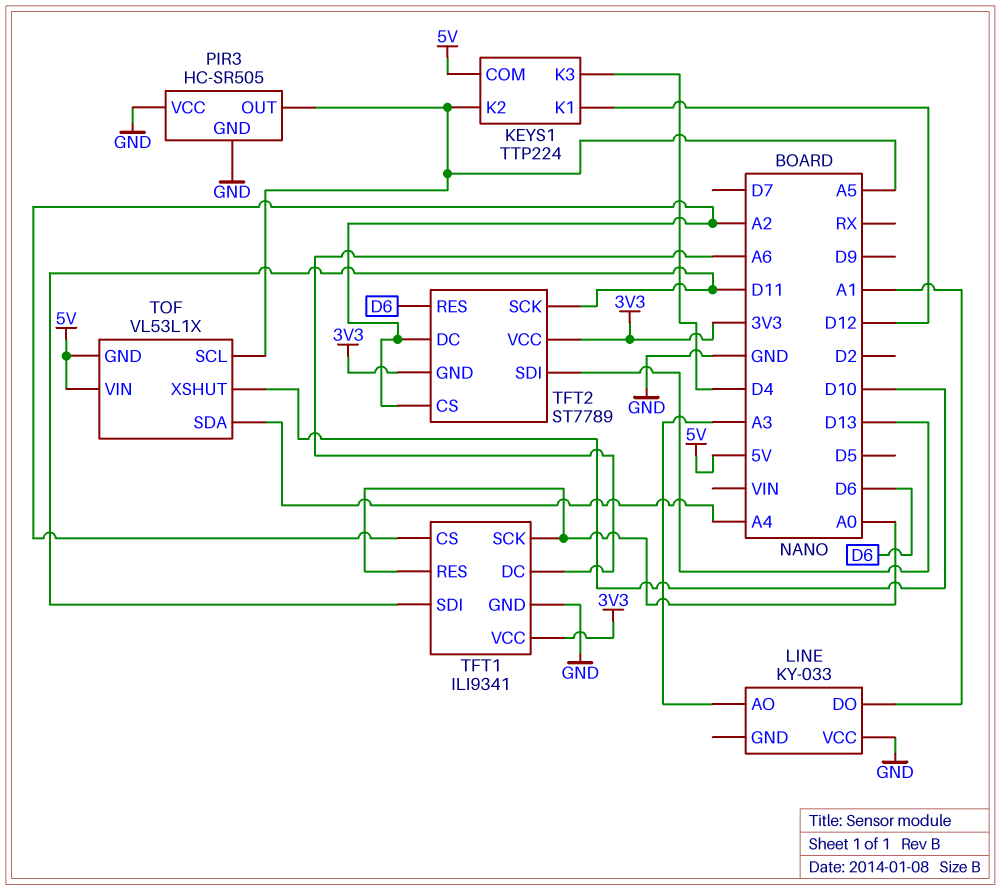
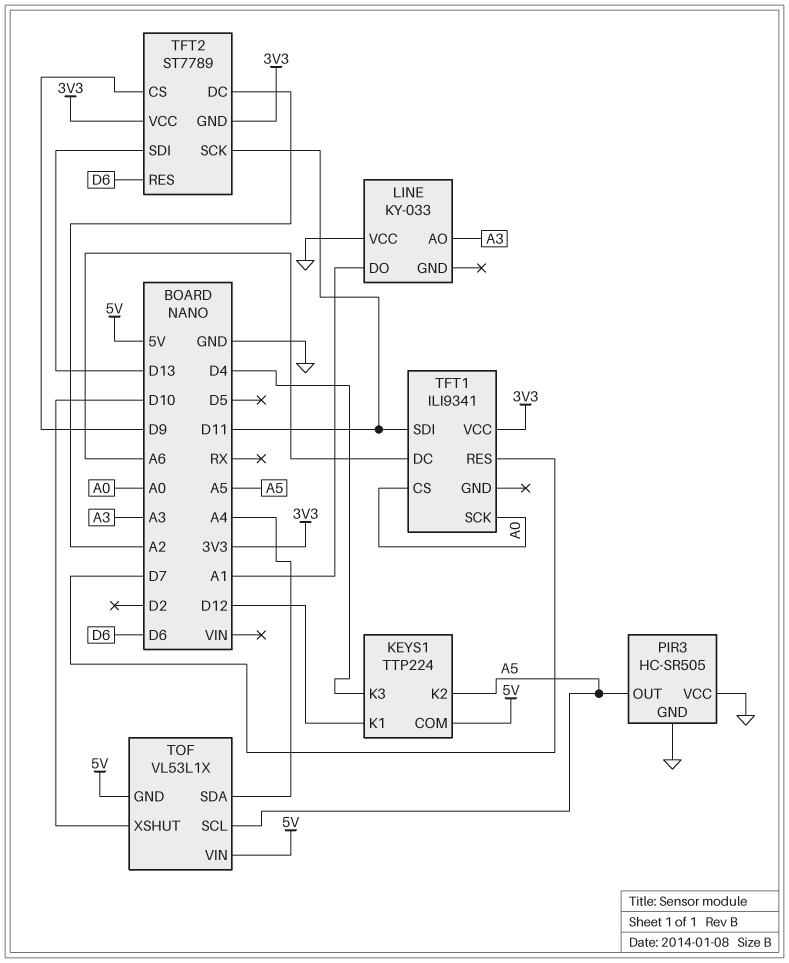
TFT1 pin CS: A2 -> A0
TFT1 pin GND: GND -> none
TFT1 pin RES: A0 -> D7
TFT2 pin CS: A2 -> D9

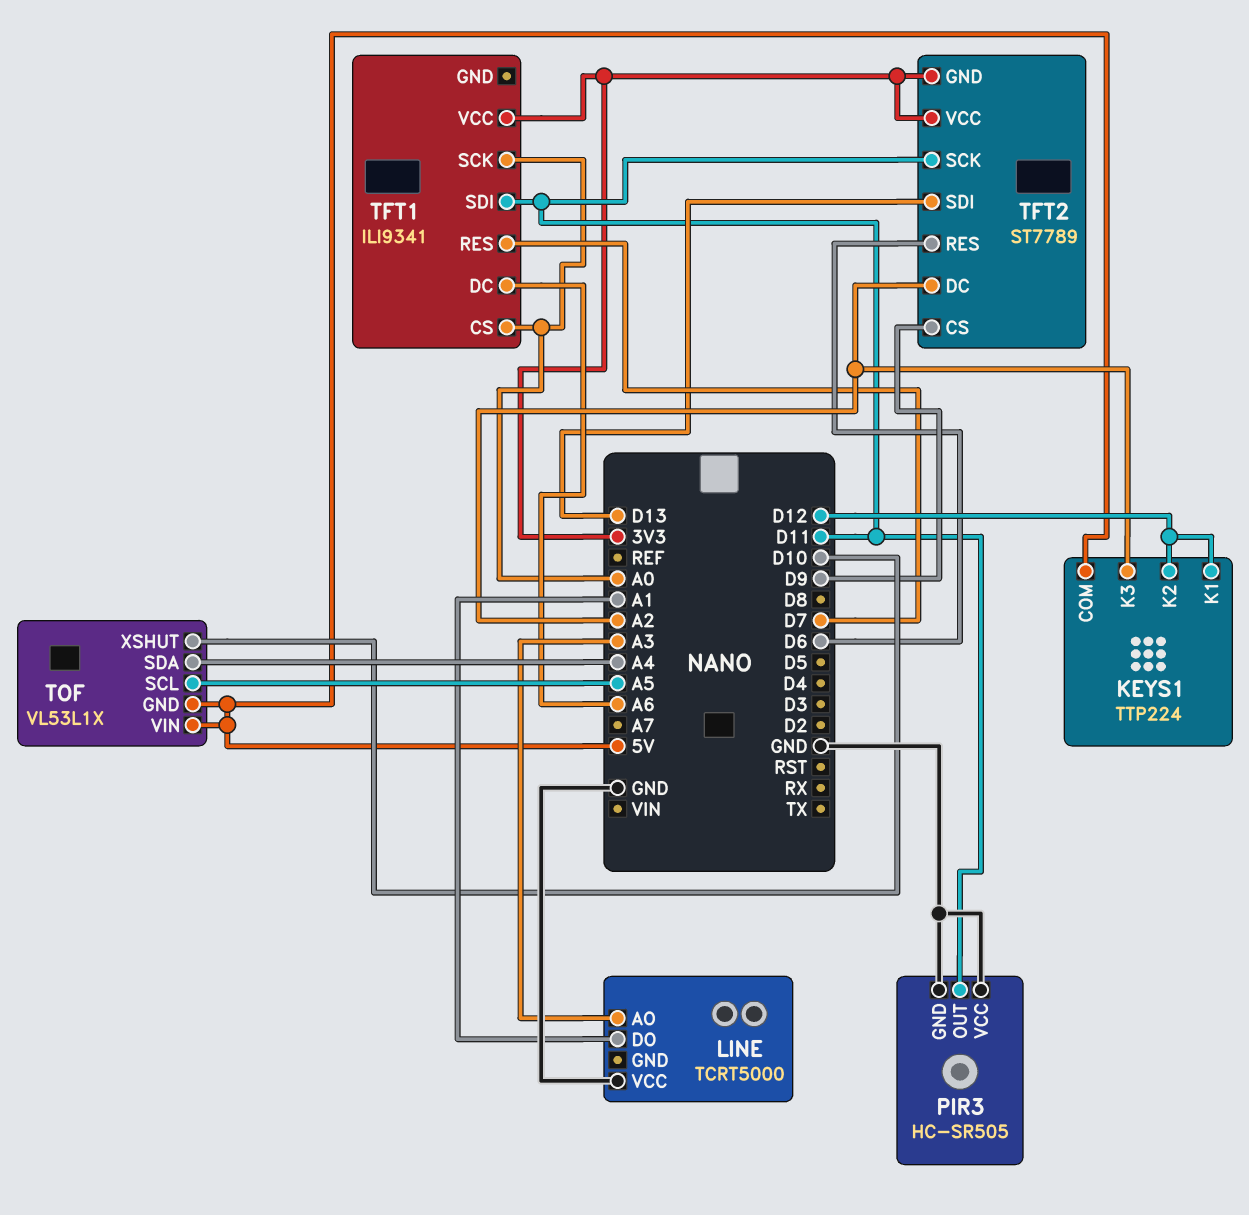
KEYS1 pin K2: A5 -> D12
KEYS1 pin K3: D4 -> A2
LINE: KY-033 -> TCRT5000
PIR3 pin OUT: A5 -> D11

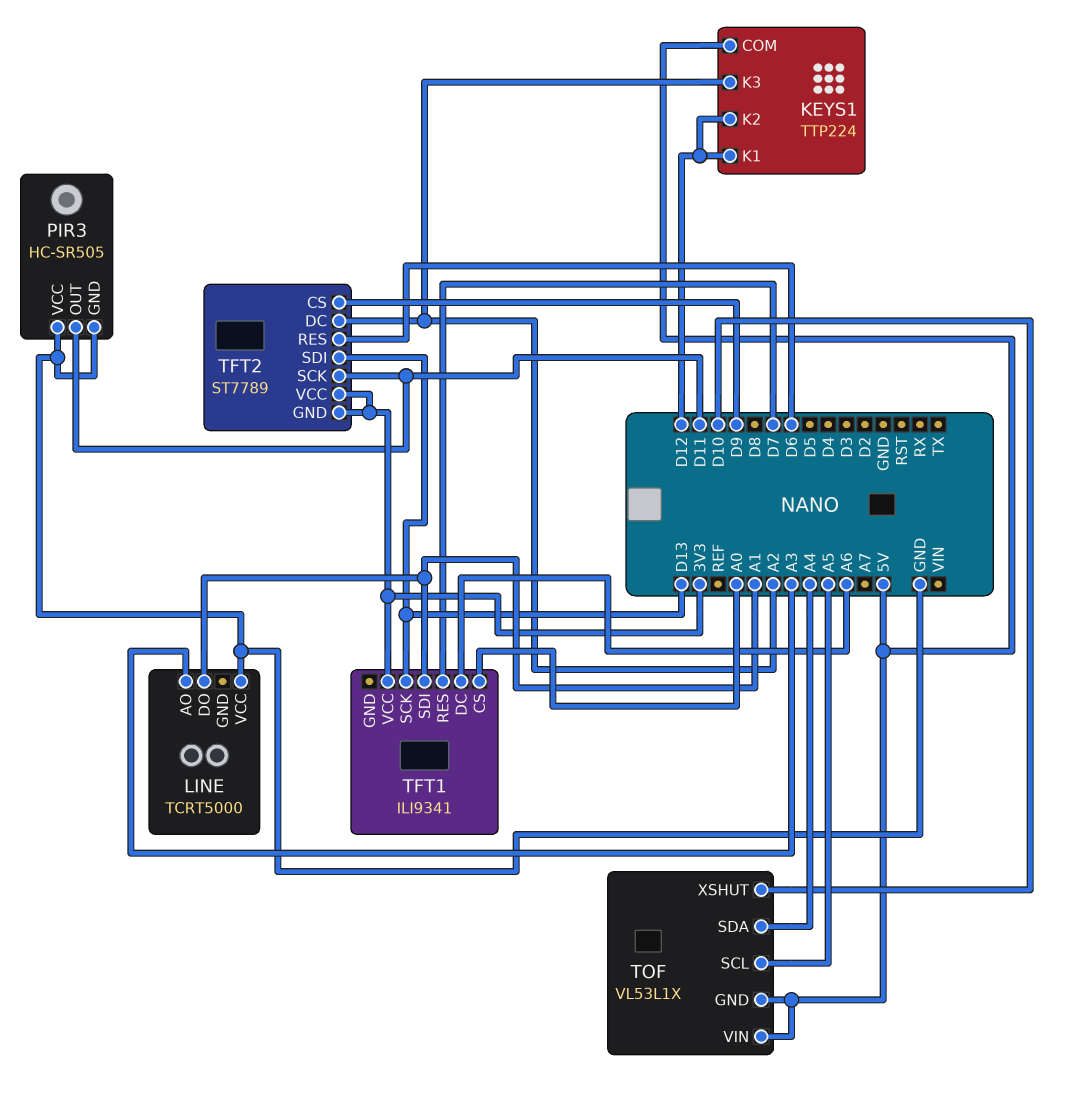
TFT1 pin SCK: A0 -> D13
TFT1 pin SDI: D11 -> A1

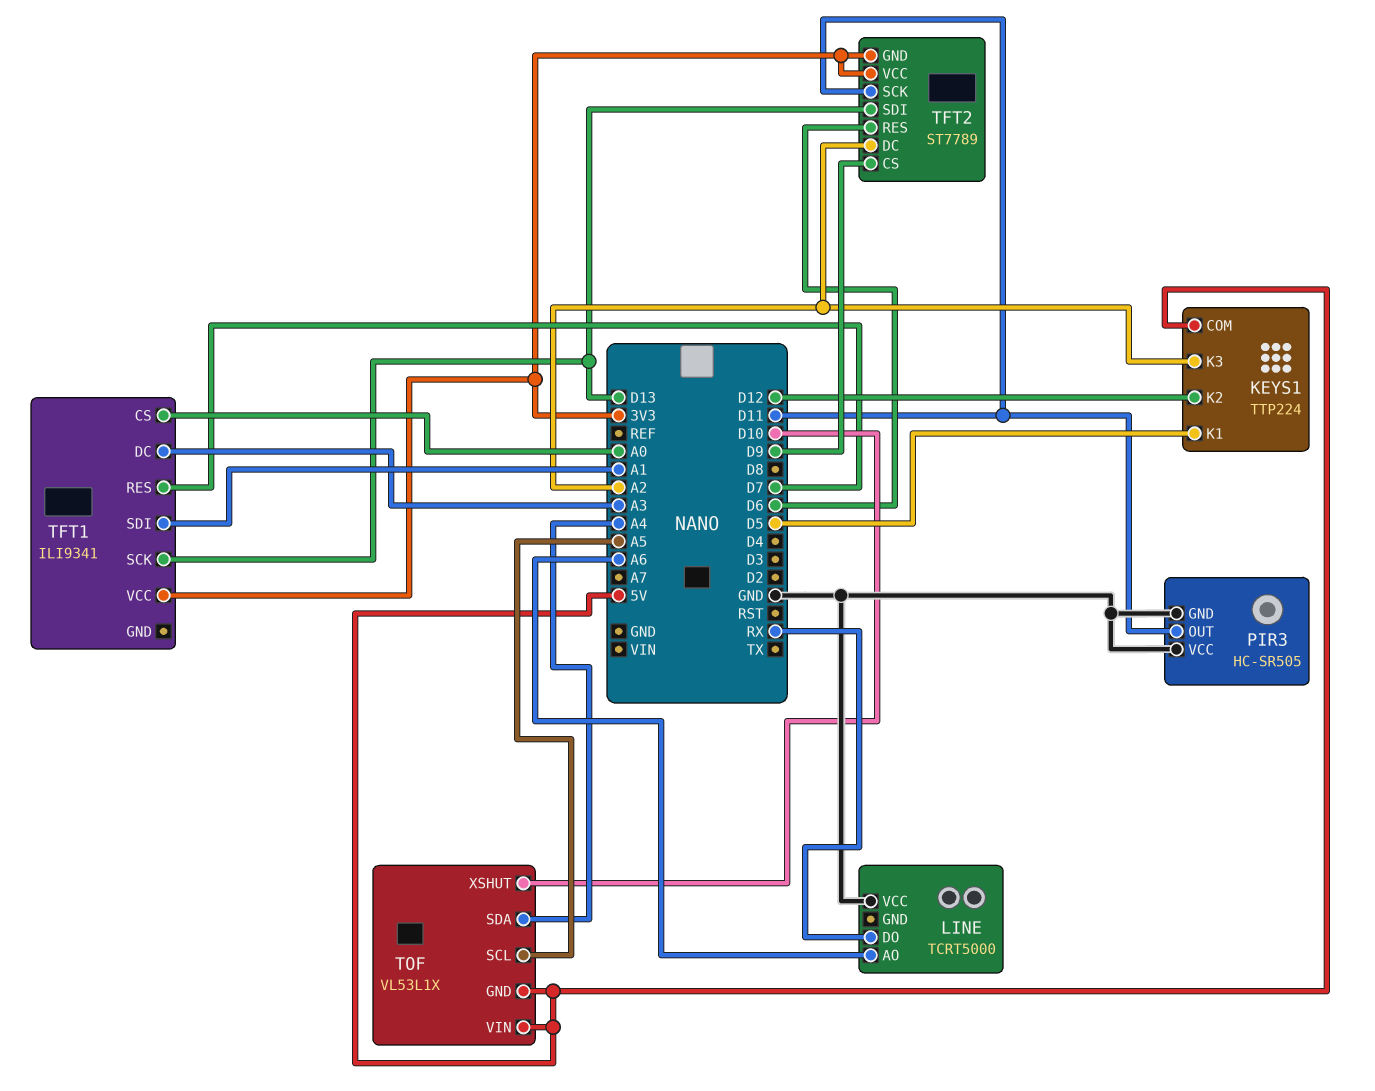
KEYS1 pin K1: D12 -> D5
LINE pin AO: A3 -> A6
LINE pin DO: A1 -> RX
TFT1 pin DC: A6 -> A3

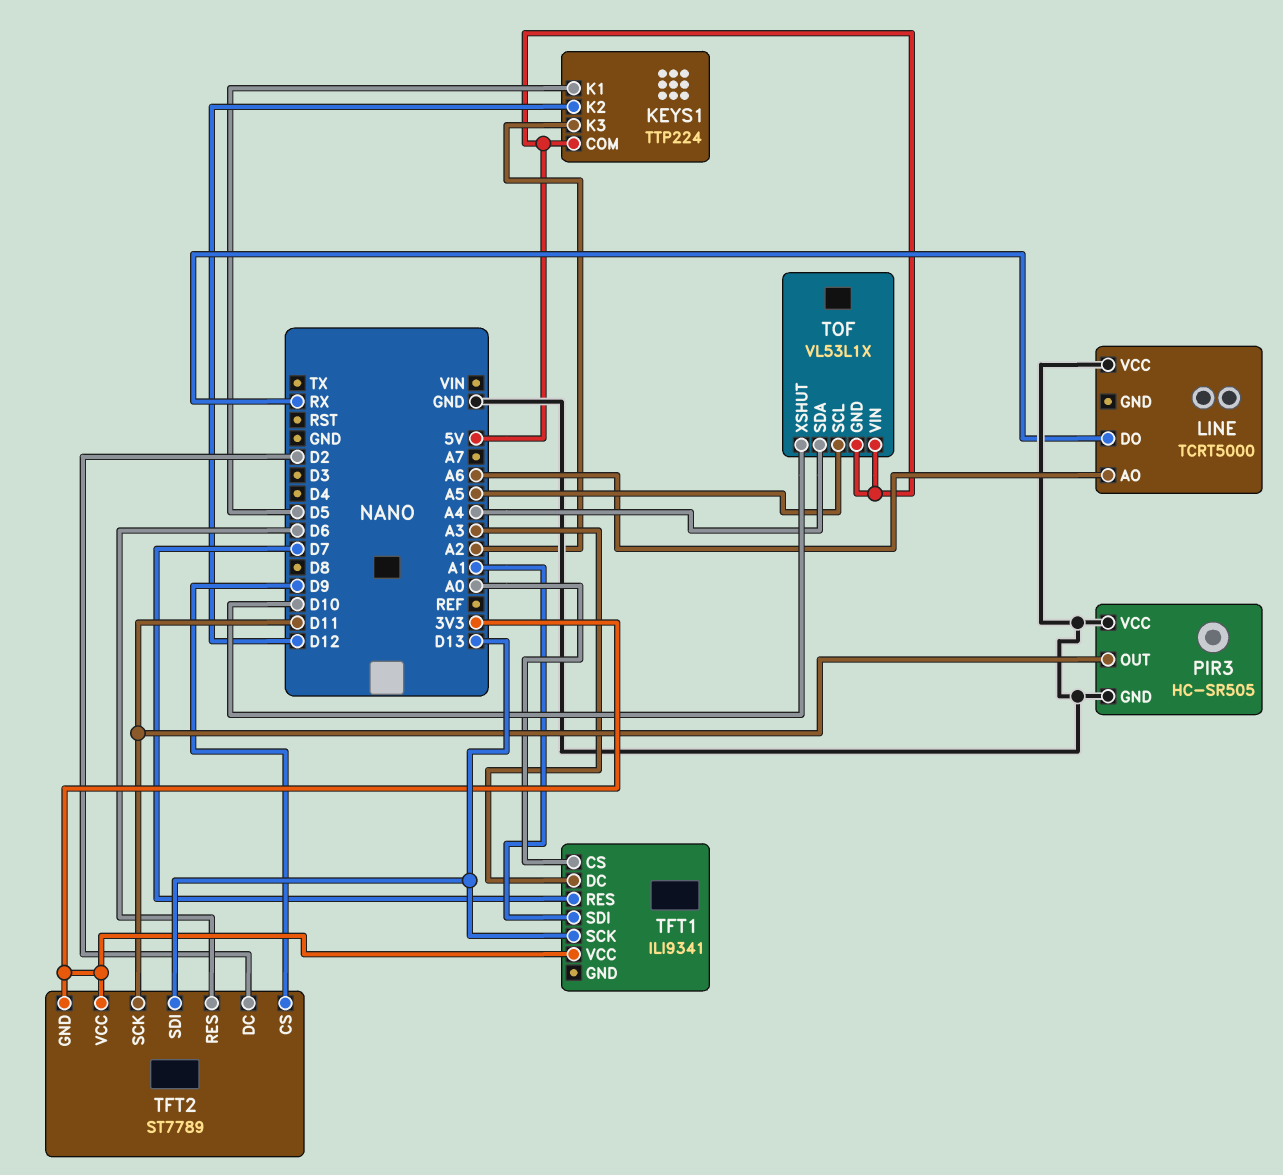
TFT2 pin DC: A2 -> D2

